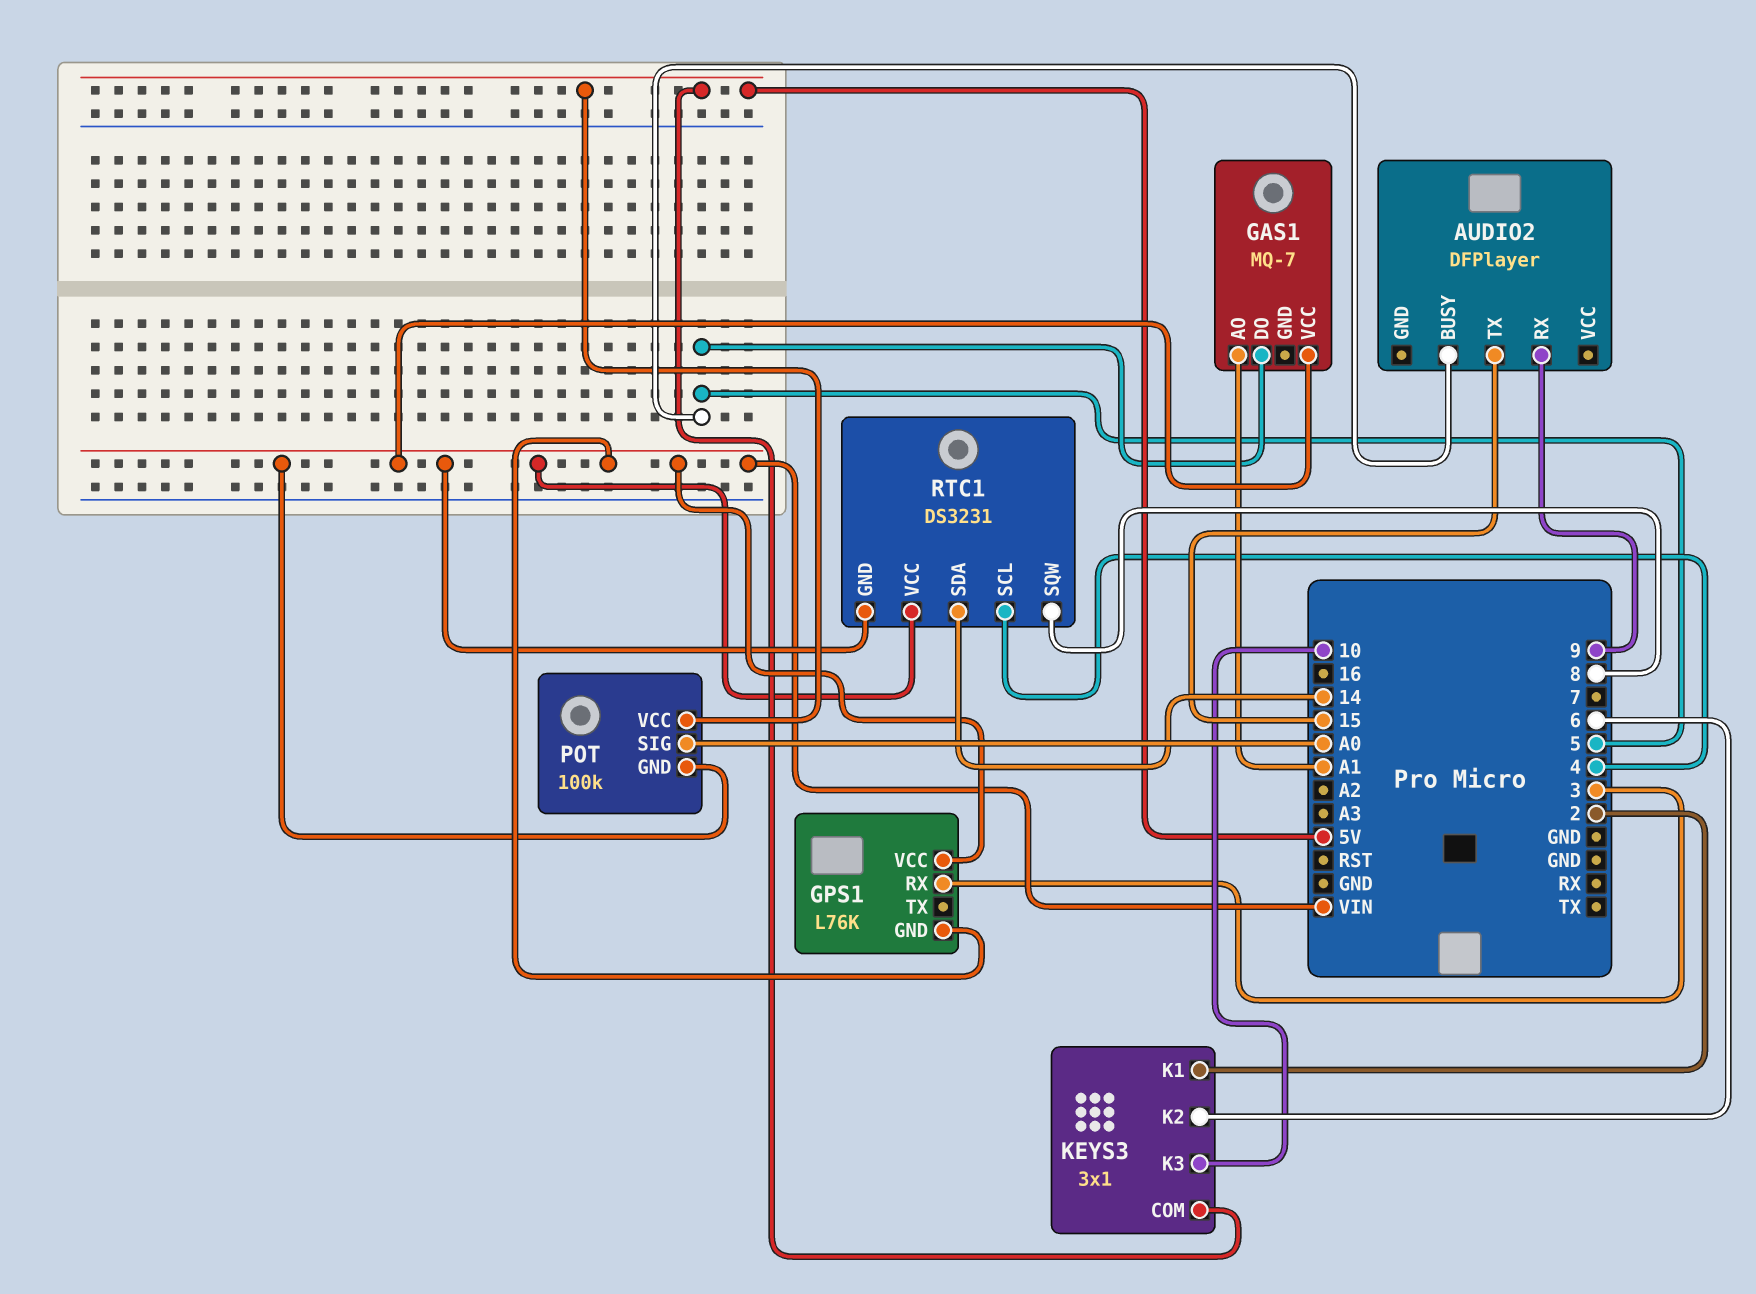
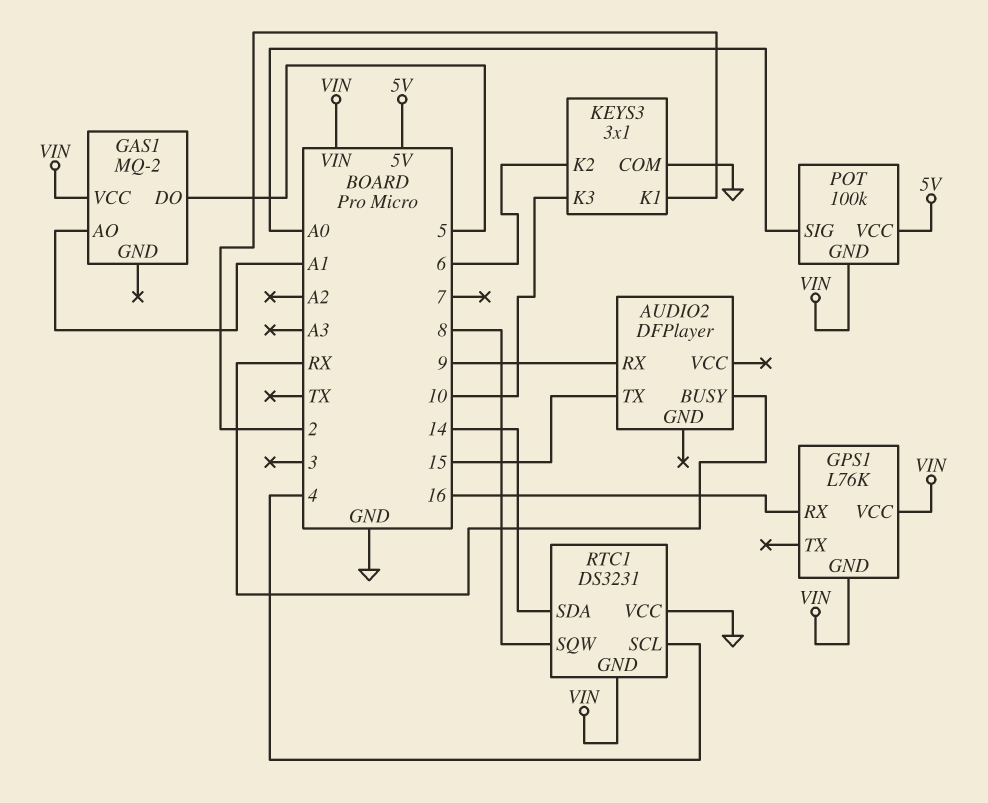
AUDIO2 pin BUSY: 5 -> RX
GAS1: MQ-7 -> MQ-2
GPS1 pin RX: 3 -> 16
KEYS3 pin COM: 5V -> GND
RTC1 pin VCC: VIN -> GND

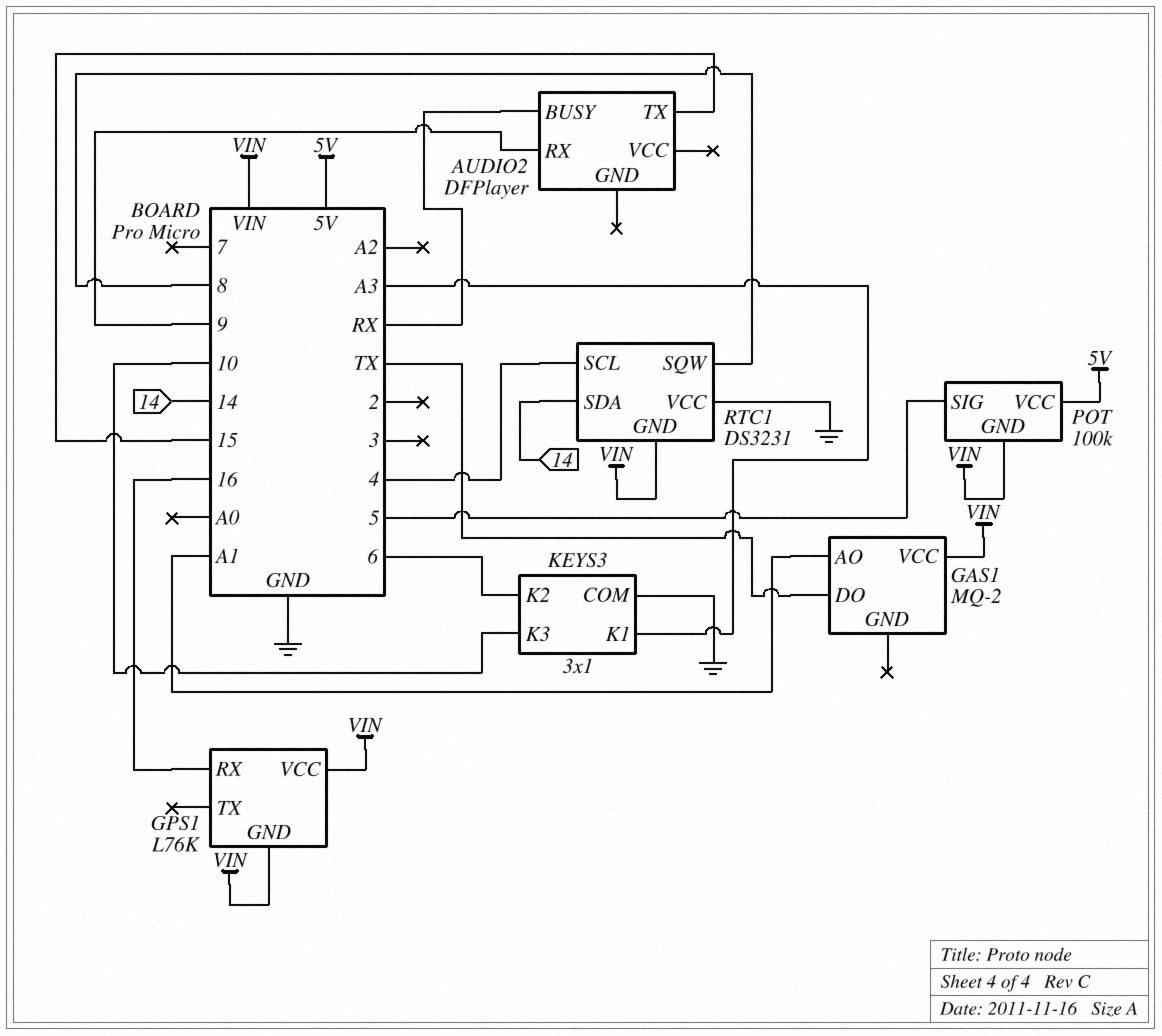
GAS1 pin DO: 5 -> TX
KEYS3 pin K1: 2 -> A3
POT pin SIG: A0 -> 5

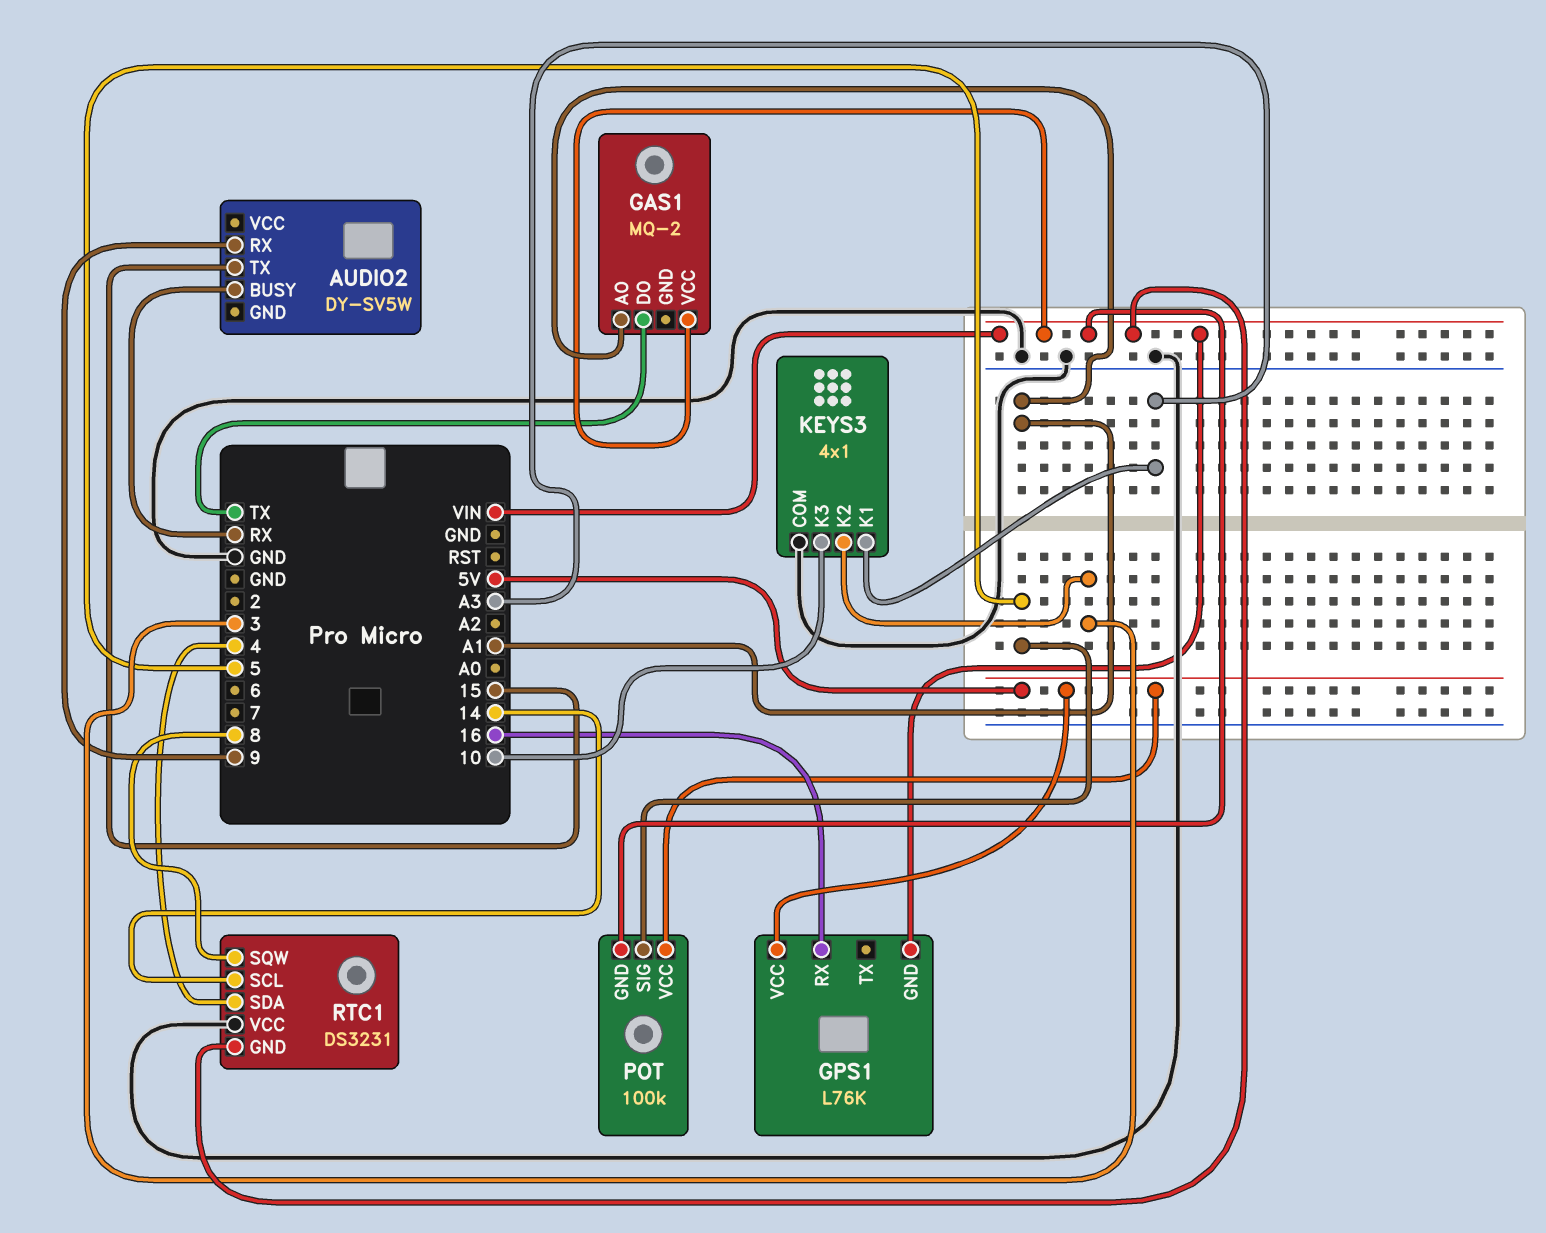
AUDIO2: DFPlayer -> DY-SV5W
GPS1 pin VCC: VIN -> 5V
KEYS3: 3x1 -> 4x1
KEYS3 pin K2: 6 -> 3
RTC1 pin SCL: 4 -> 14
RTC1 pin SDA: 14 -> 4

